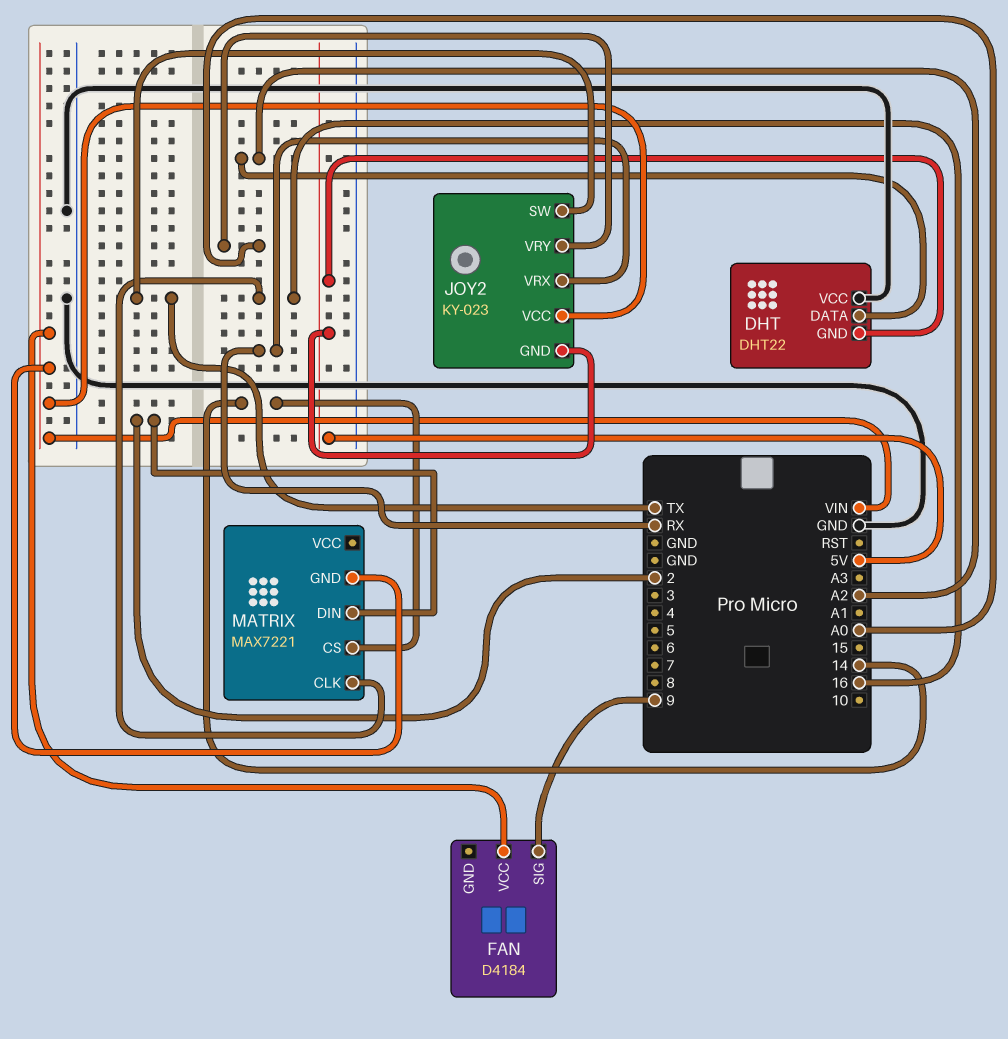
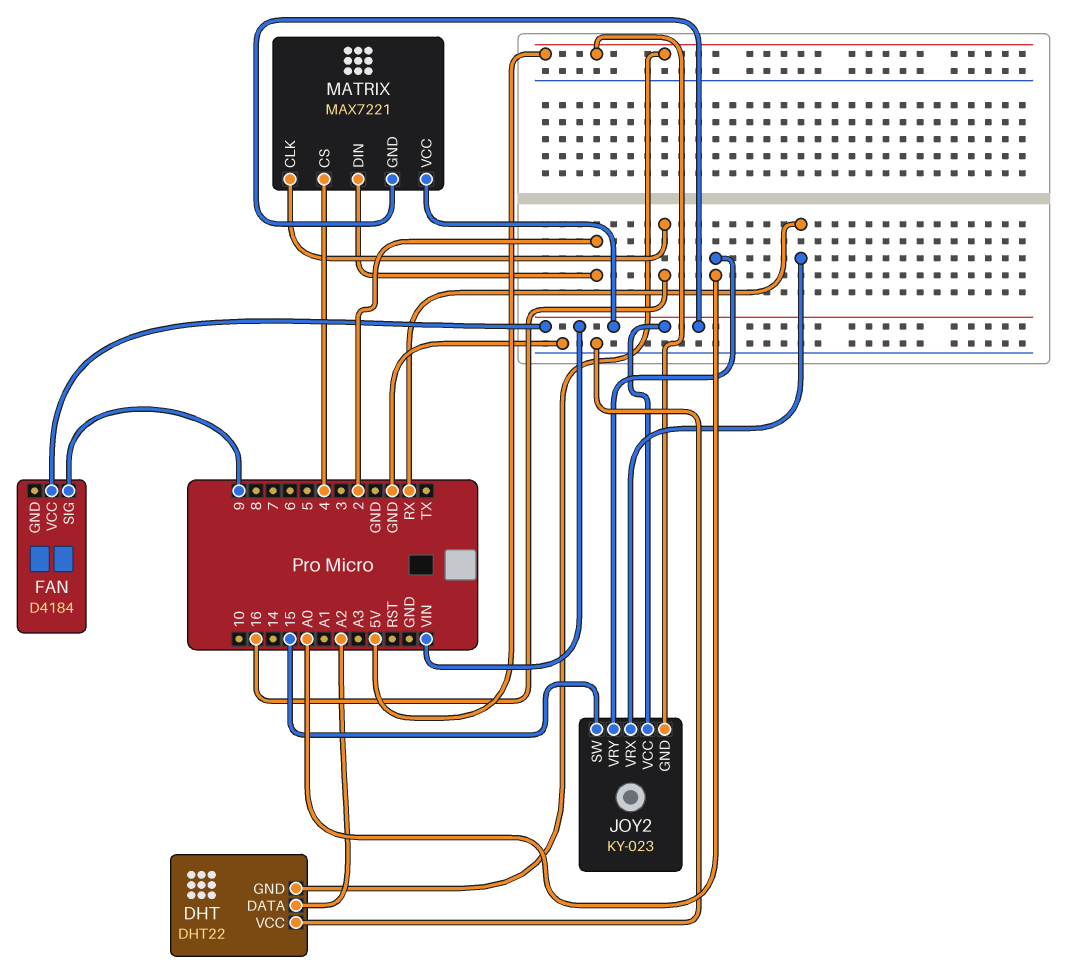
JOY2 pin SW: TX -> 15
MATRIX pin CS: 14 -> 4
MATRIX pin VCC: none -> VIN

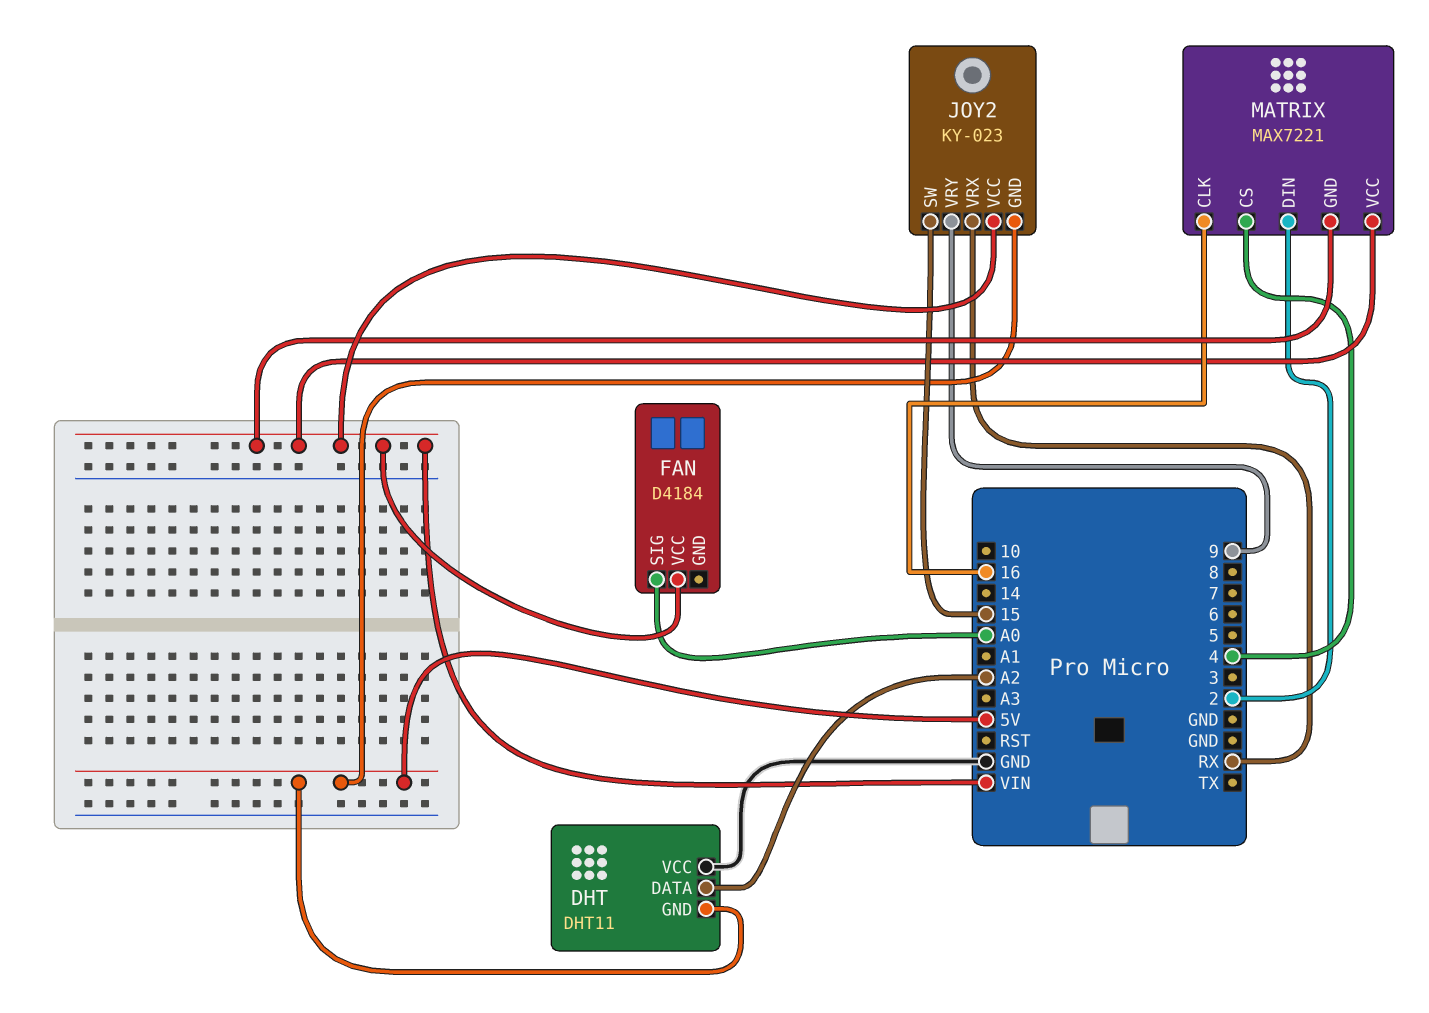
DHT: DHT22 -> DHT11
FAN pin SIG: 9 -> A0
JOY2 pin VRY: A0 -> 9

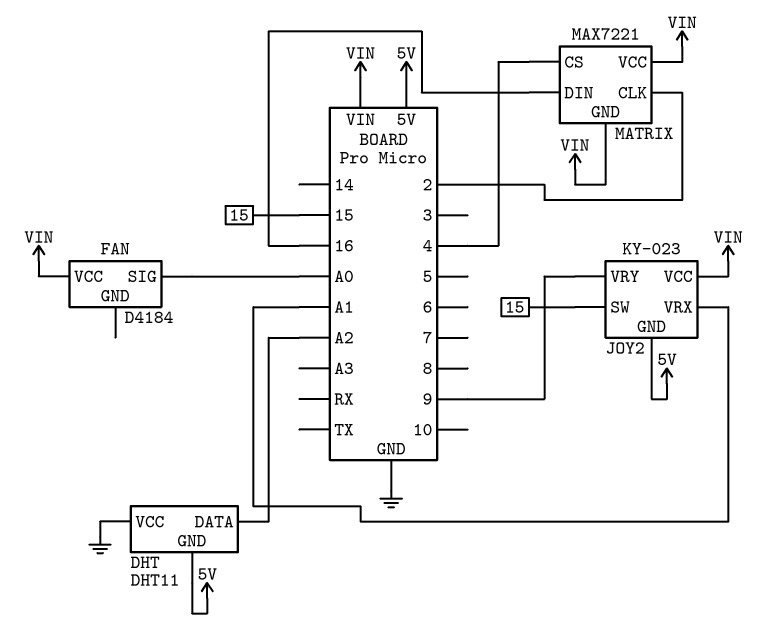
JOY2 pin VRX: RX -> A1
MATRIX pin CLK: 16 -> 2
MATRIX pin DIN: 2 -> 16

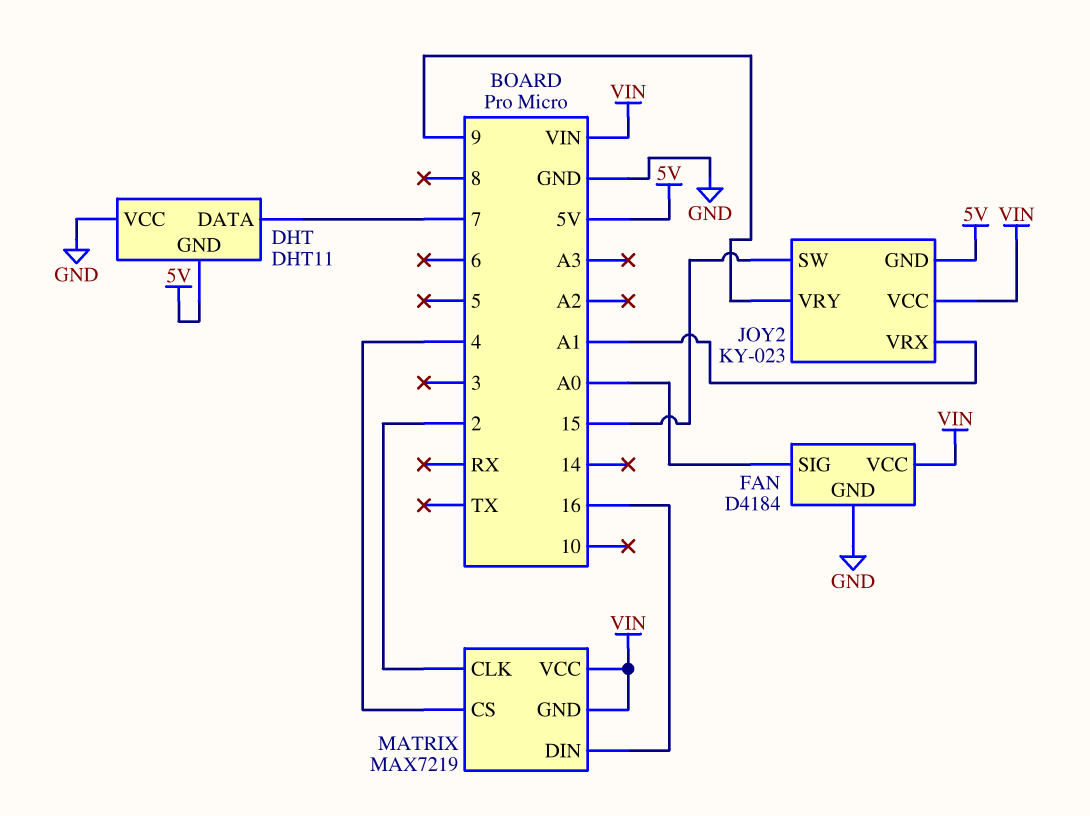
DHT pin DATA: A2 -> 7
FAN pin GND: none -> GND
MATRIX: MAX7221 -> MAX7219

